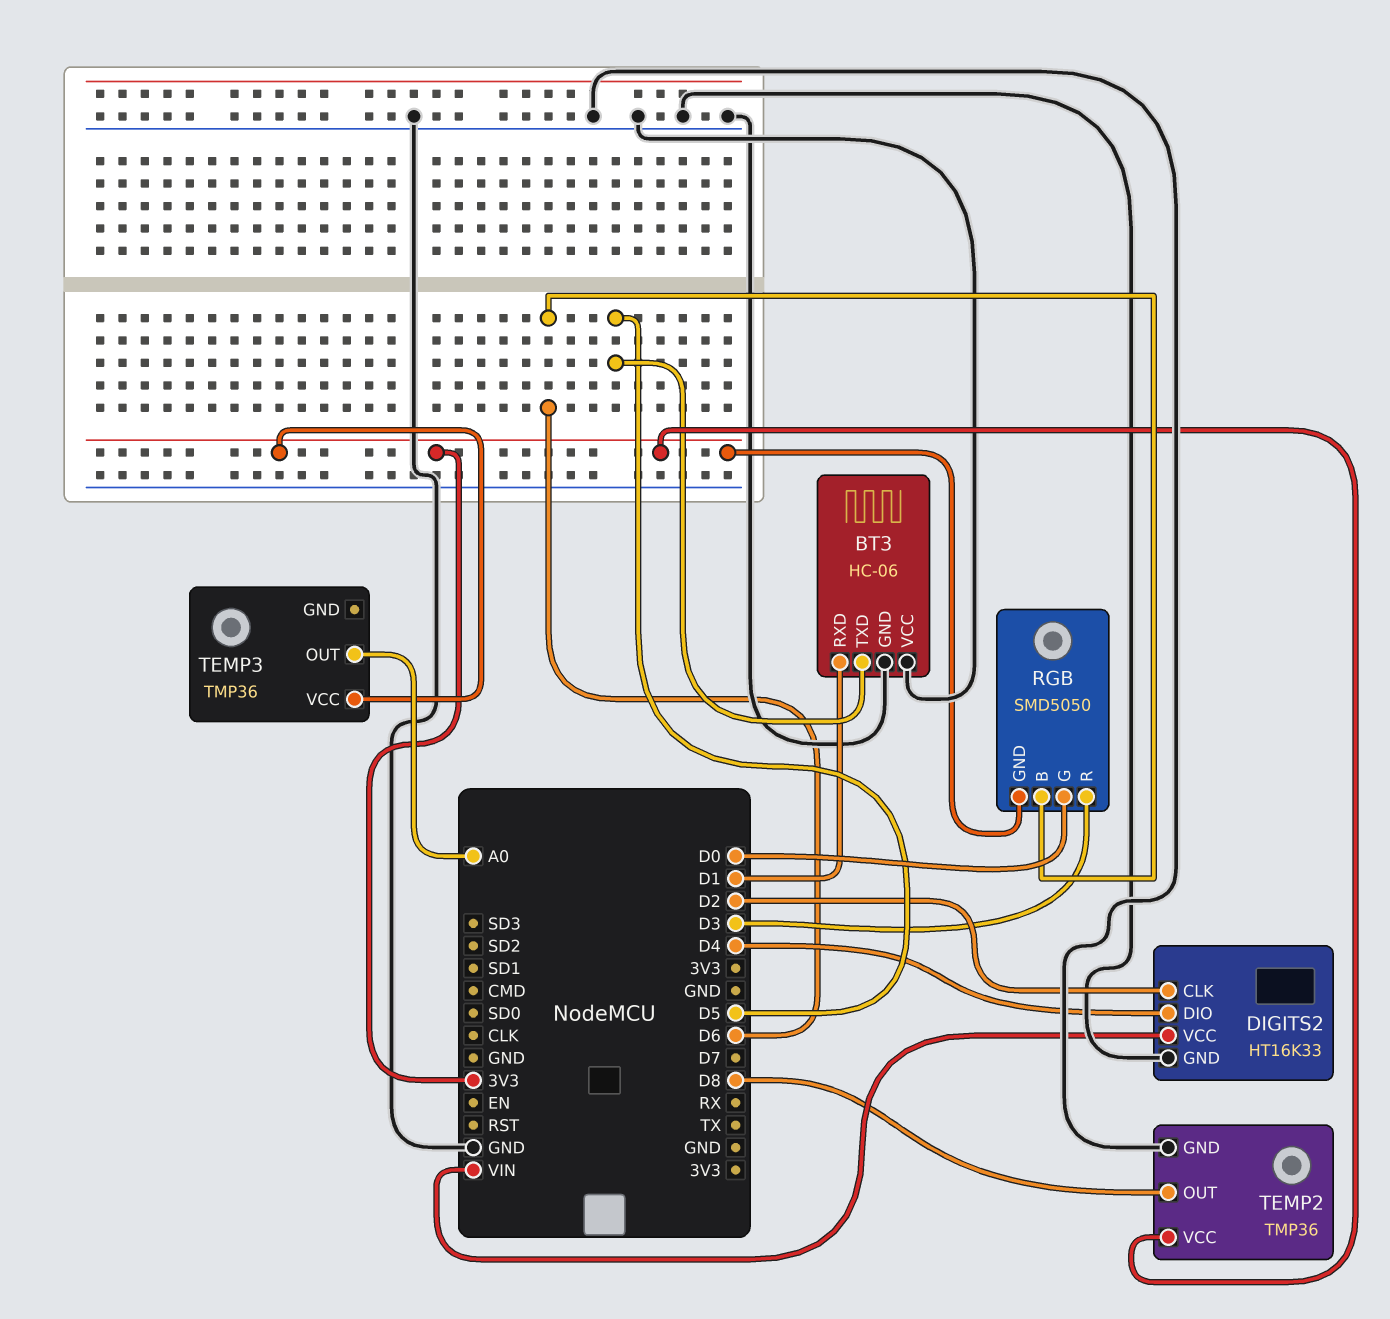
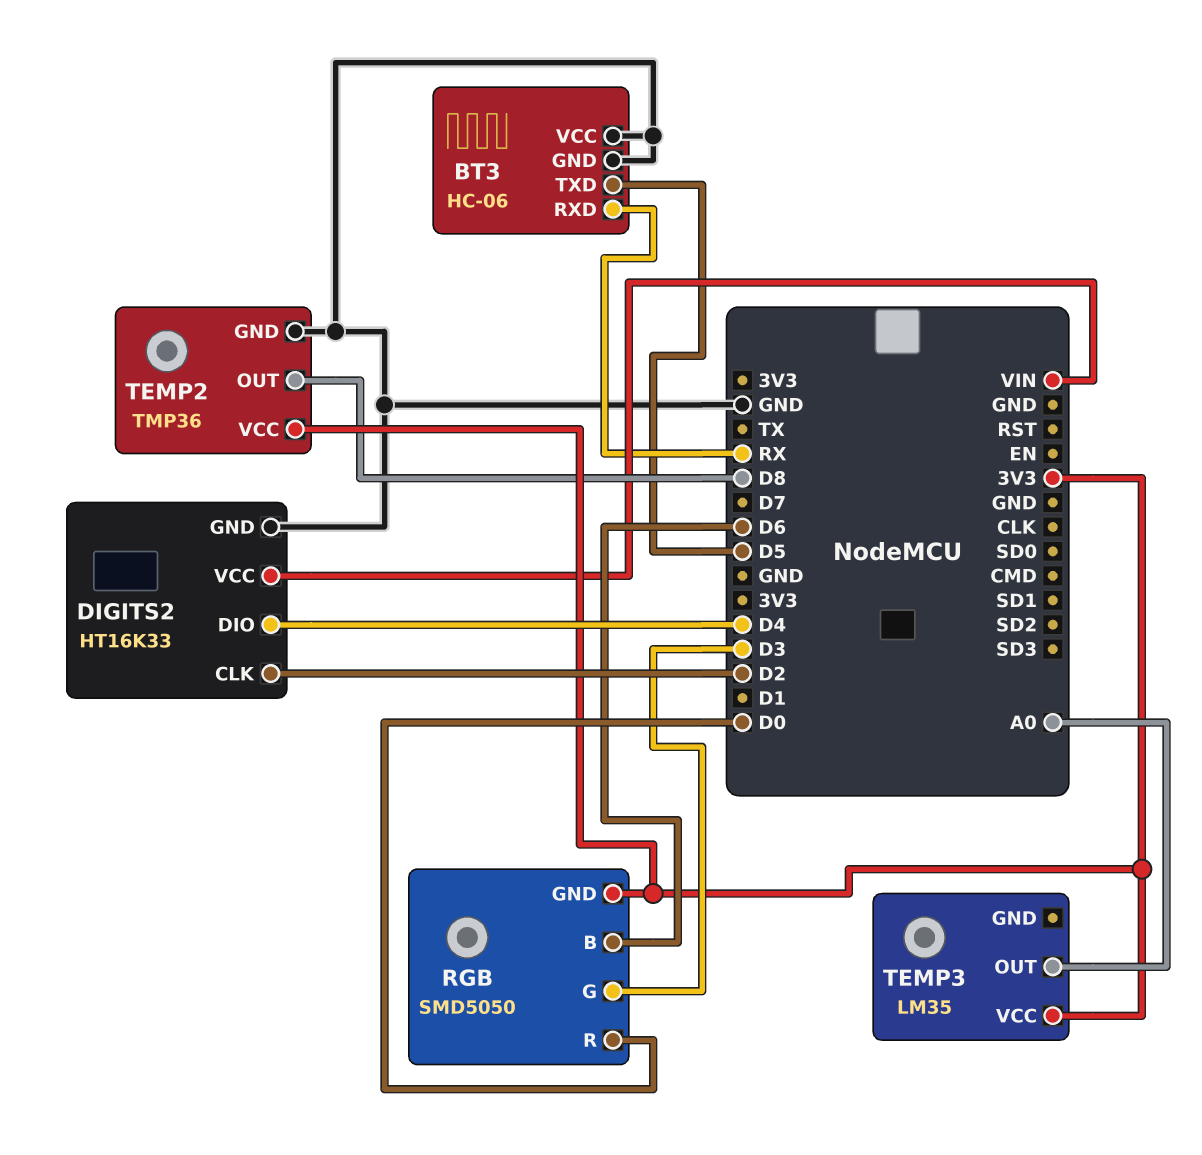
BT3 pin RXD: D1 -> RX
RGB pin G: D0 -> D3
RGB pin R: D3 -> D0
TEMP3: TMP36 -> LM35

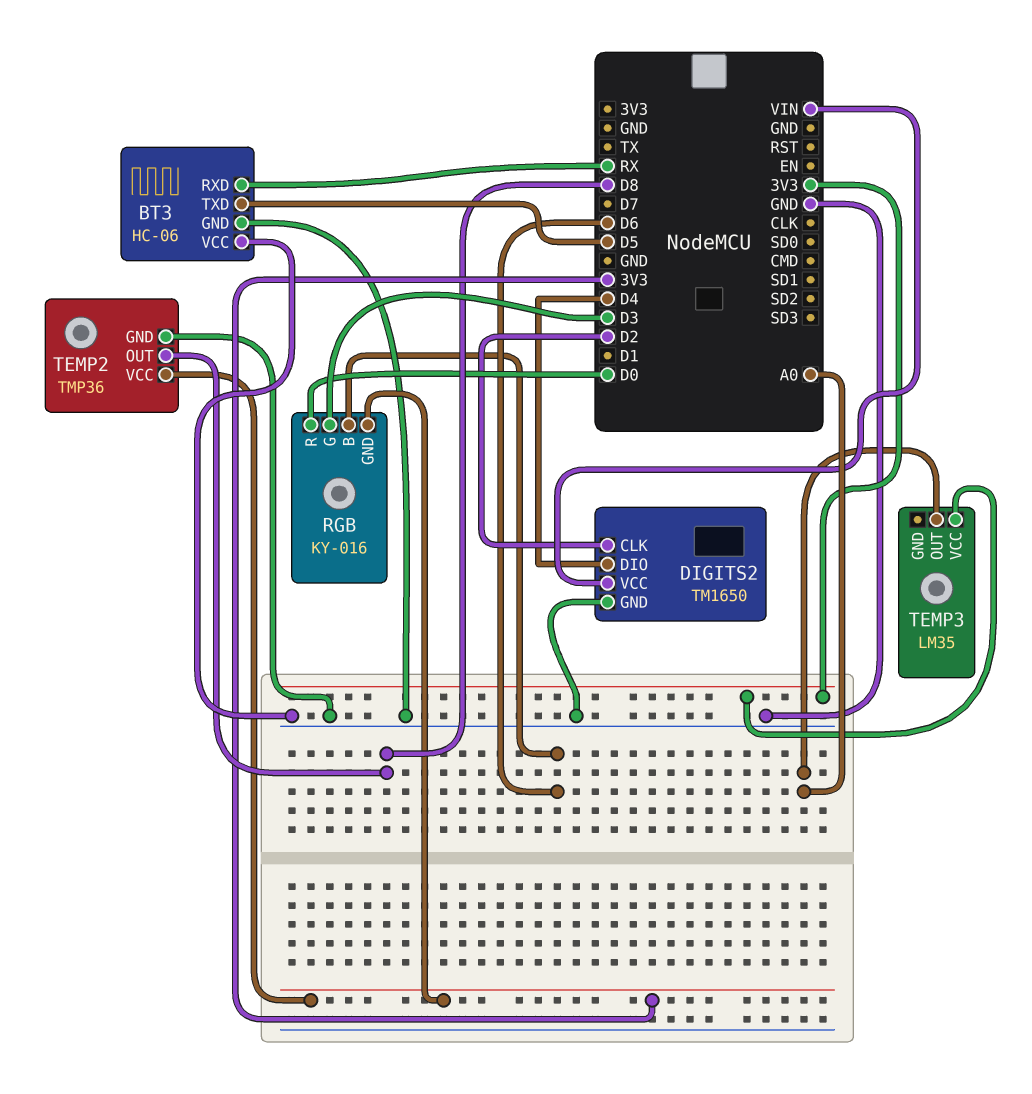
DIGITS2: HT16K33 -> TM1650
RGB: SMD5050 -> KY-016

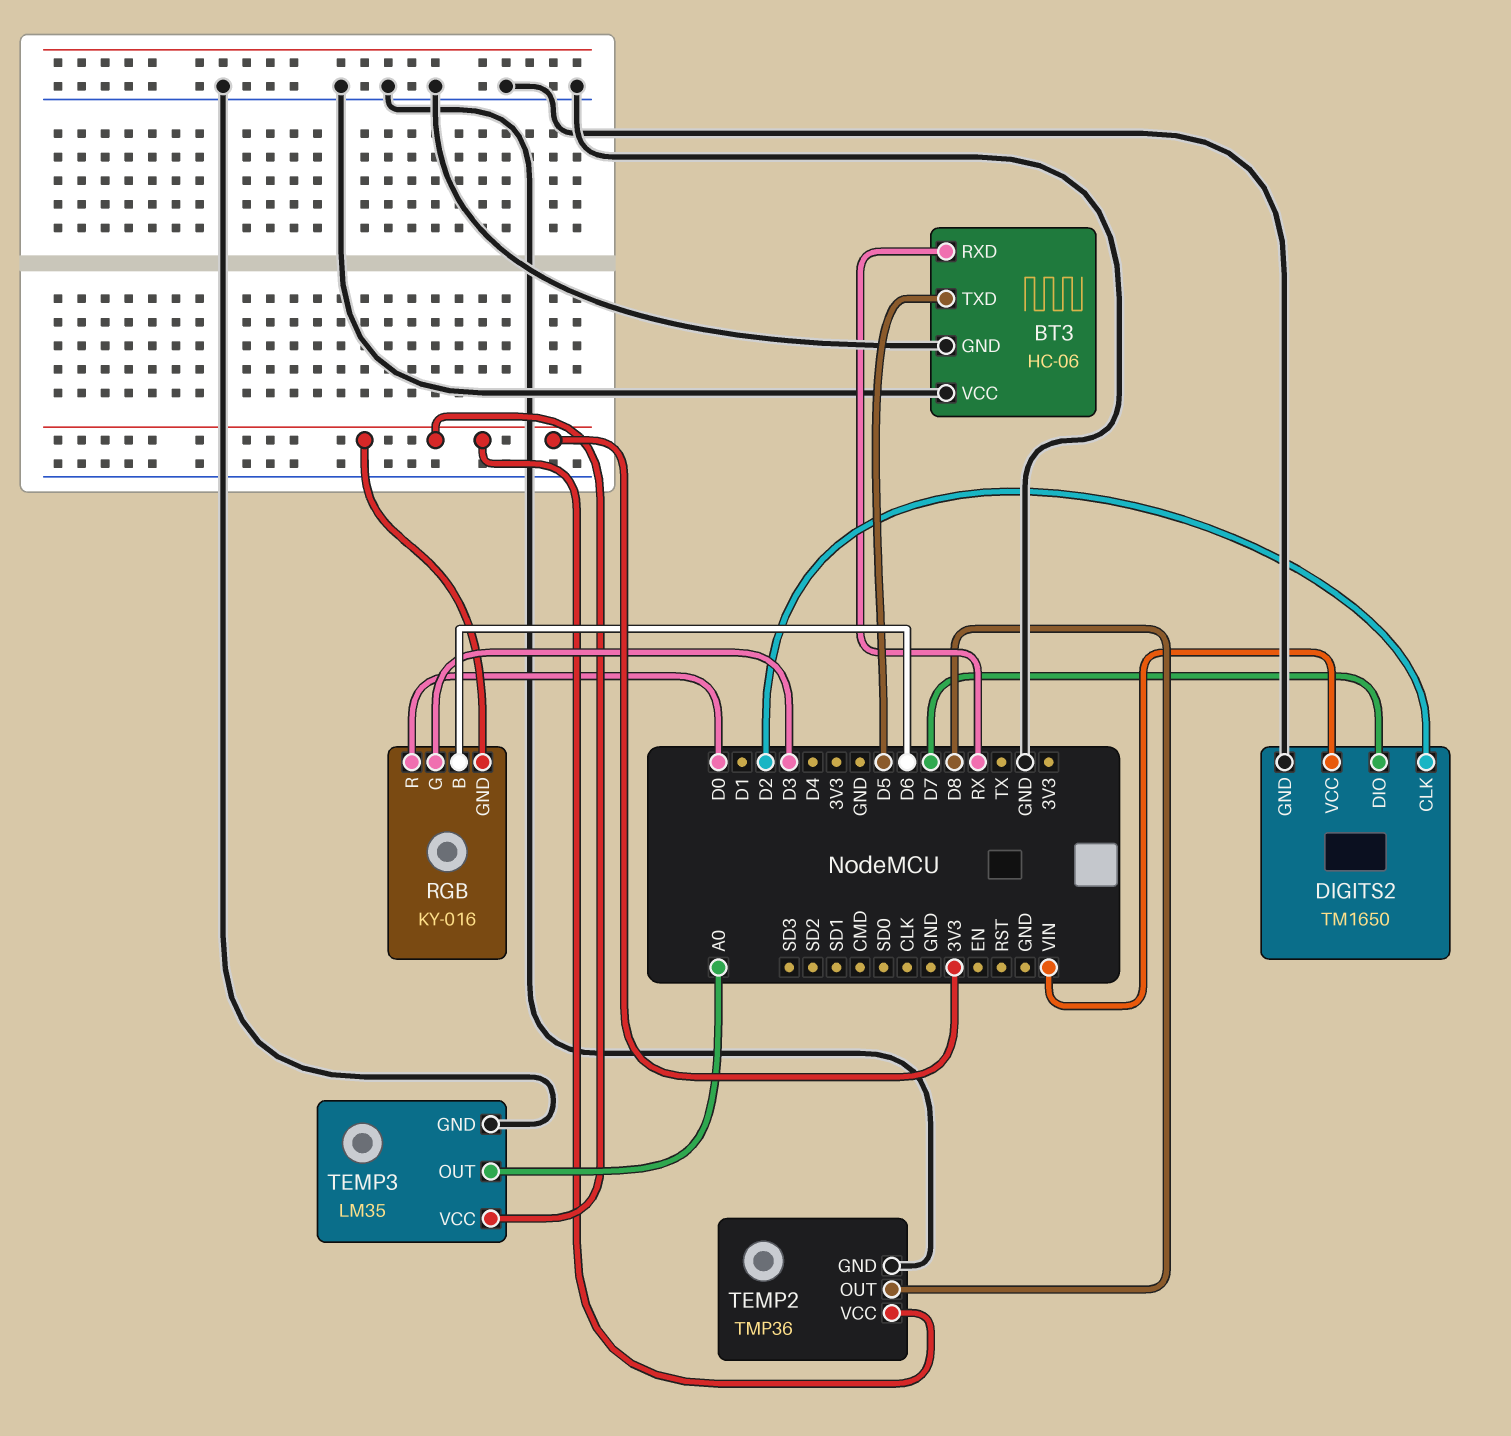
DIGITS2 pin DIO: D4 -> D7
TEMP3 pin GND: none -> GND

